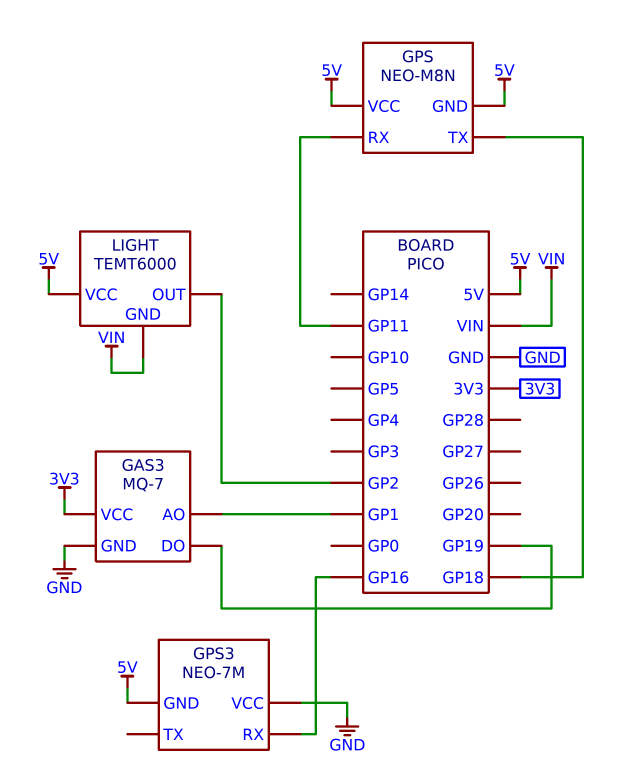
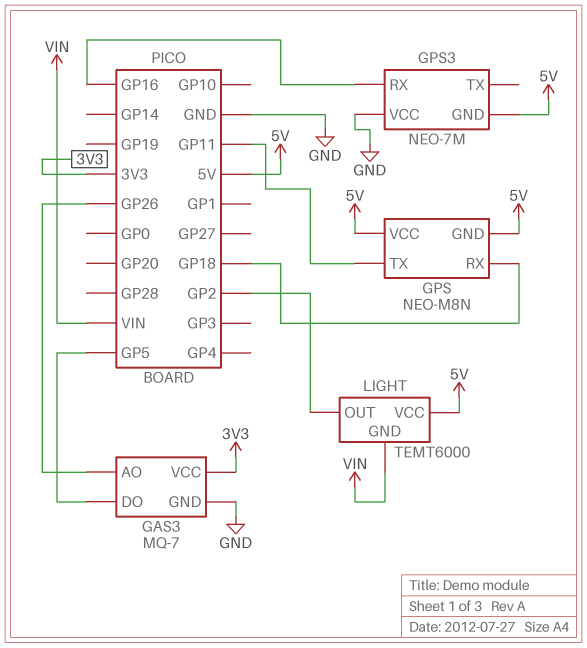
GAS3 pin AO: GP1 -> GP26
GAS3 pin DO: GP19 -> GP5
GPS pin RX: GP11 -> GP18
GPS pin TX: GP18 -> GP11

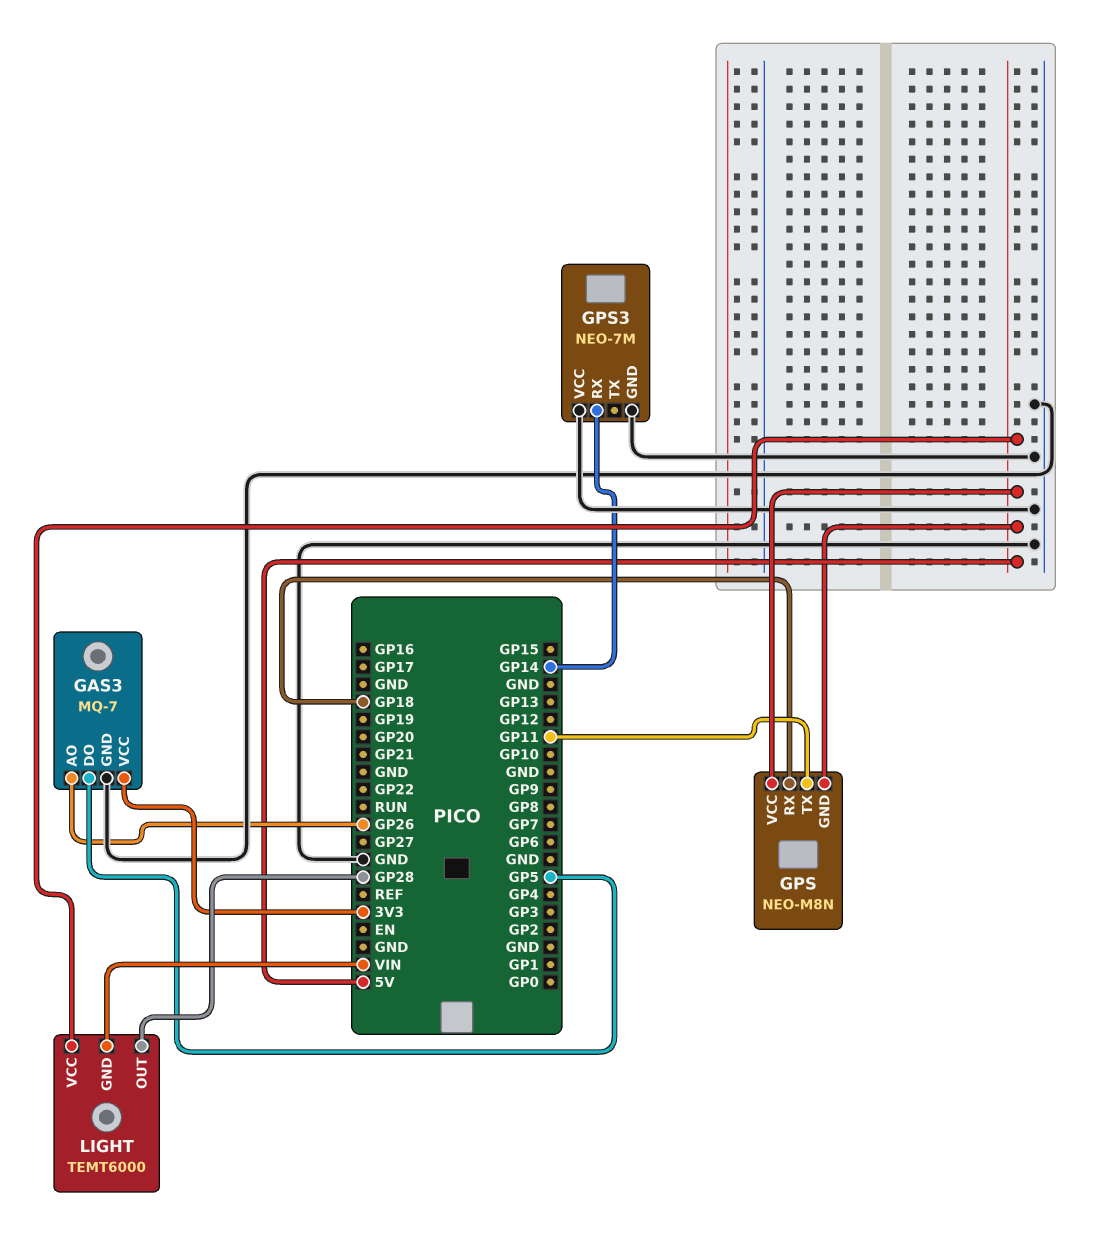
GPS3 pin GND: 5V -> GND
GPS3 pin RX: GP16 -> GP14
LIGHT pin OUT: GP2 -> GP28

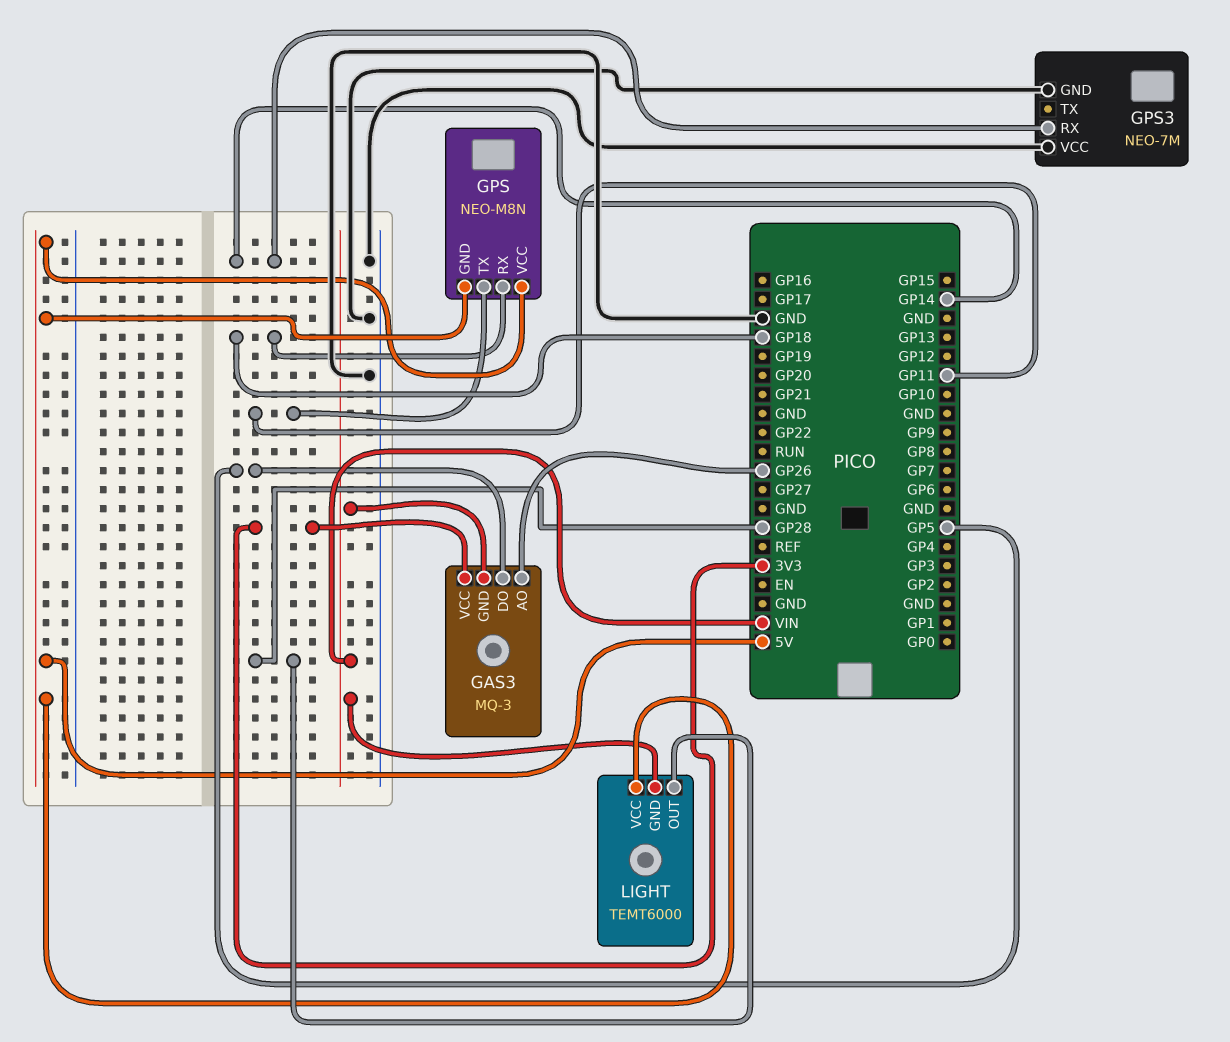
GAS3: MQ-7 -> MQ-3
GAS3 pin GND: GND -> VIN

